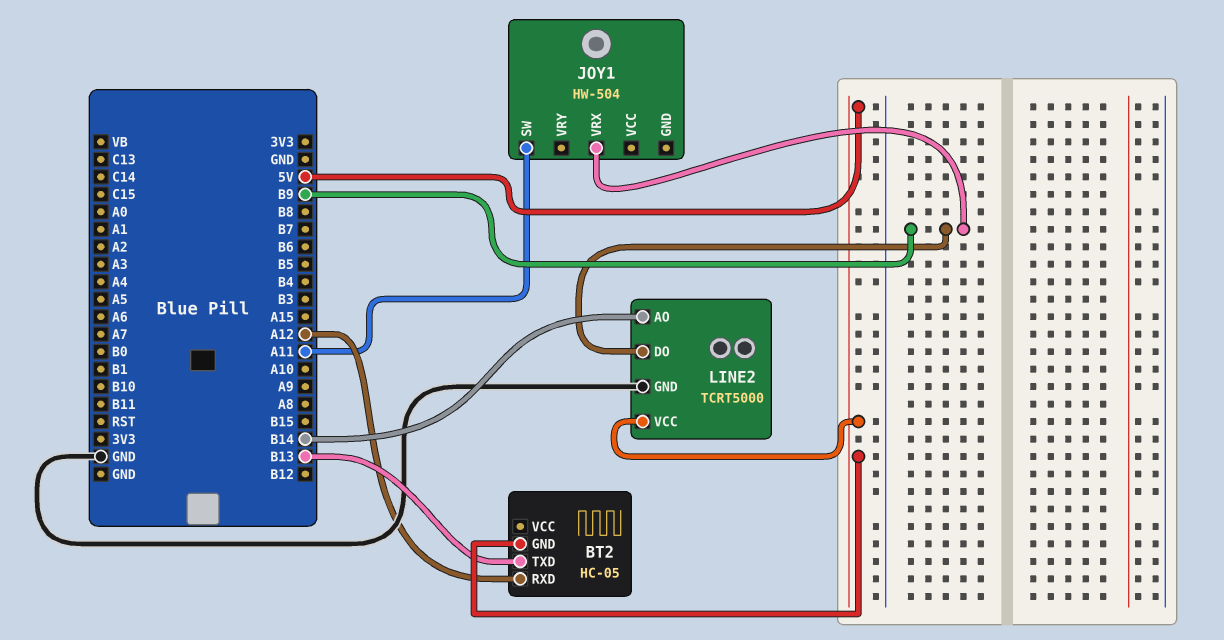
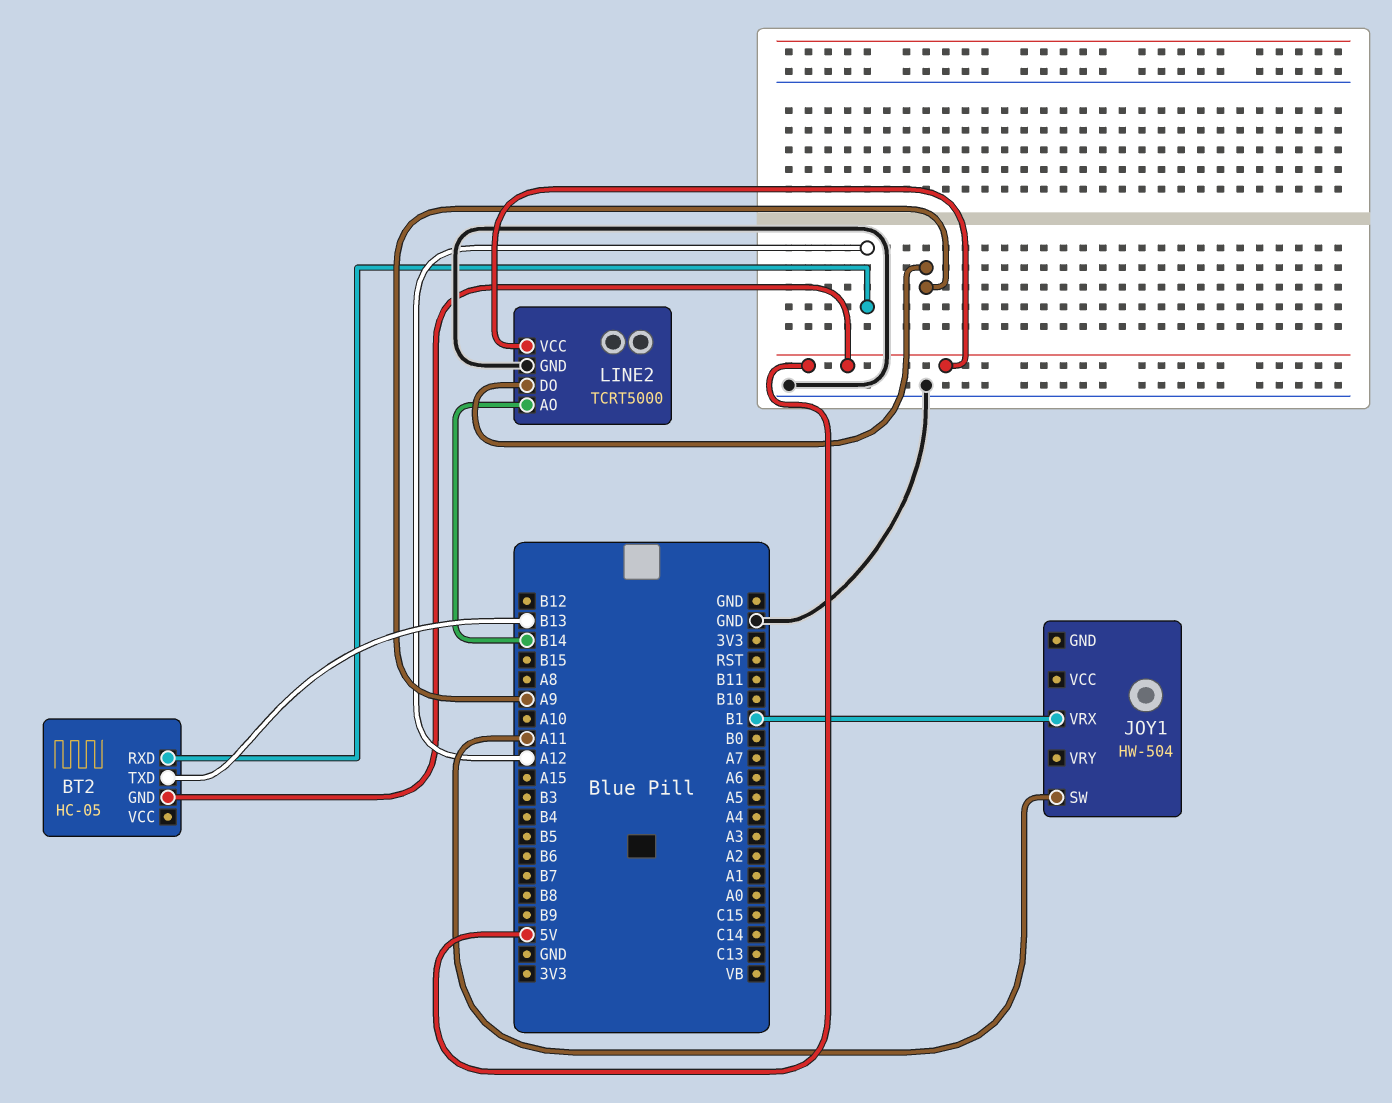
JOY1 pin VRX: B9 -> B1
LINE2 pin DO: B9 -> A9

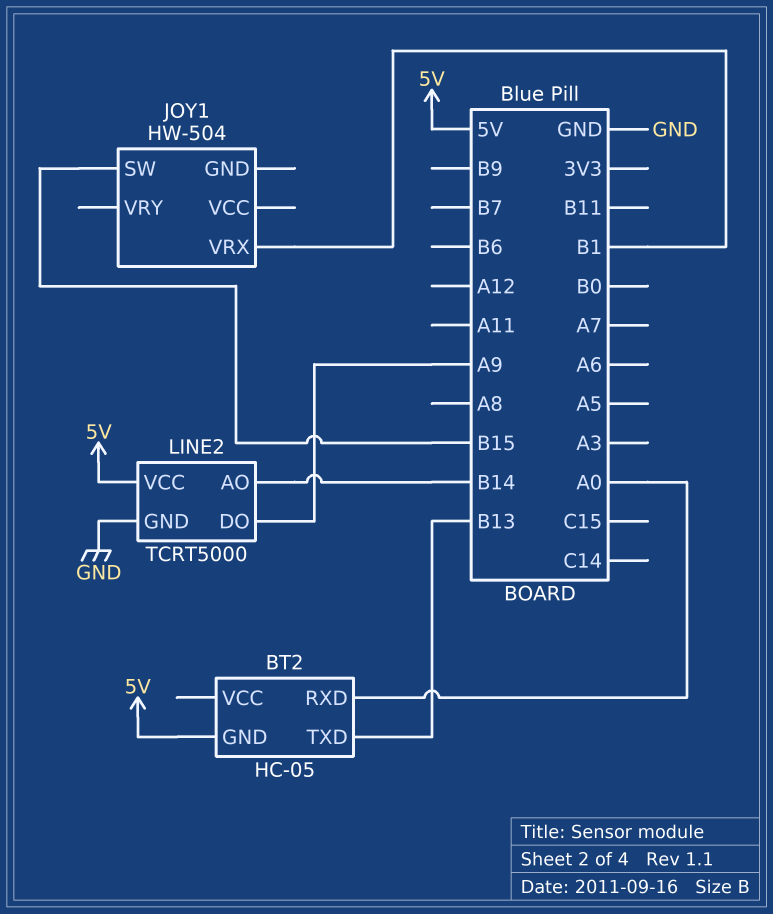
BT2 pin RXD: A12 -> A0
JOY1 pin SW: A11 -> B15

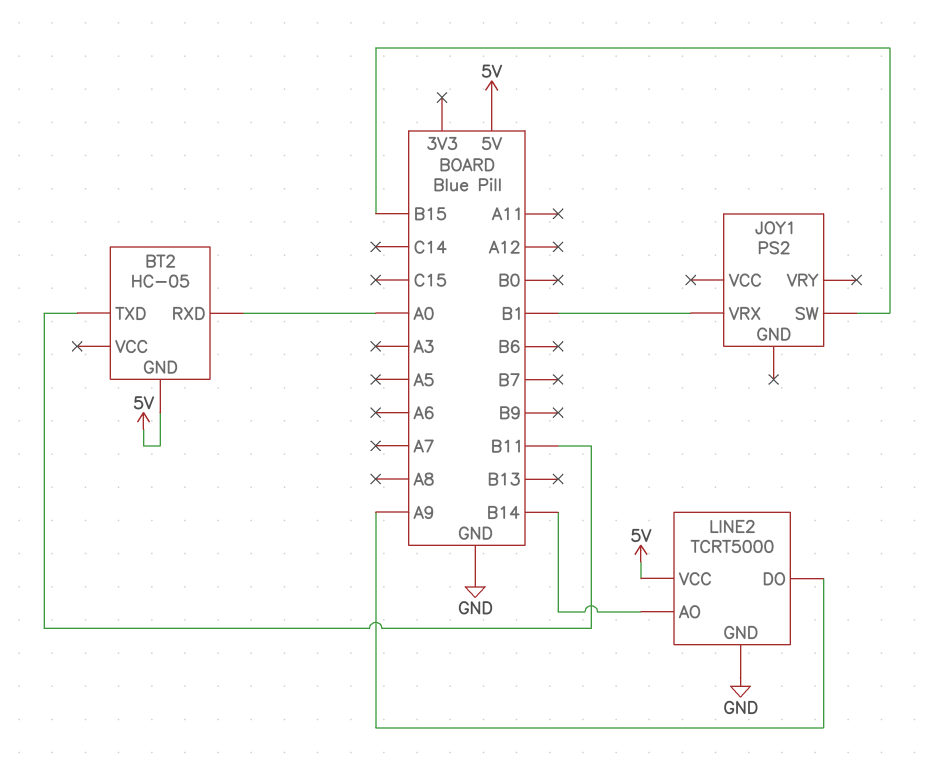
BT2 pin TXD: B13 -> B11
JOY1: HW-504 -> PS2

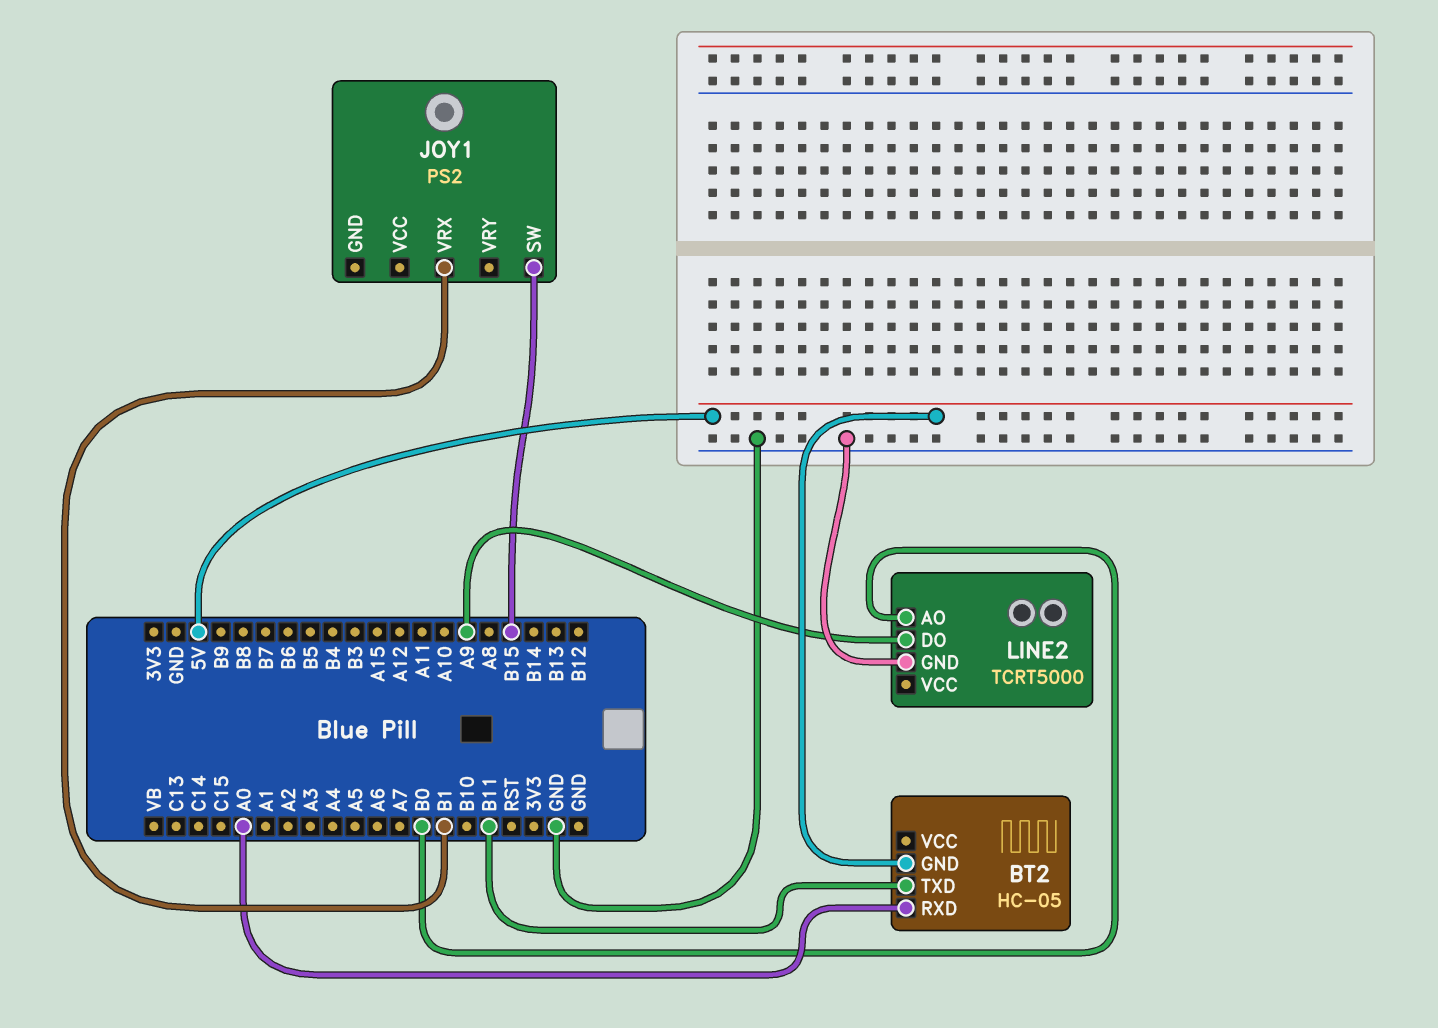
LINE2 pin AO: B14 -> B0
LINE2 pin VCC: 5V -> none

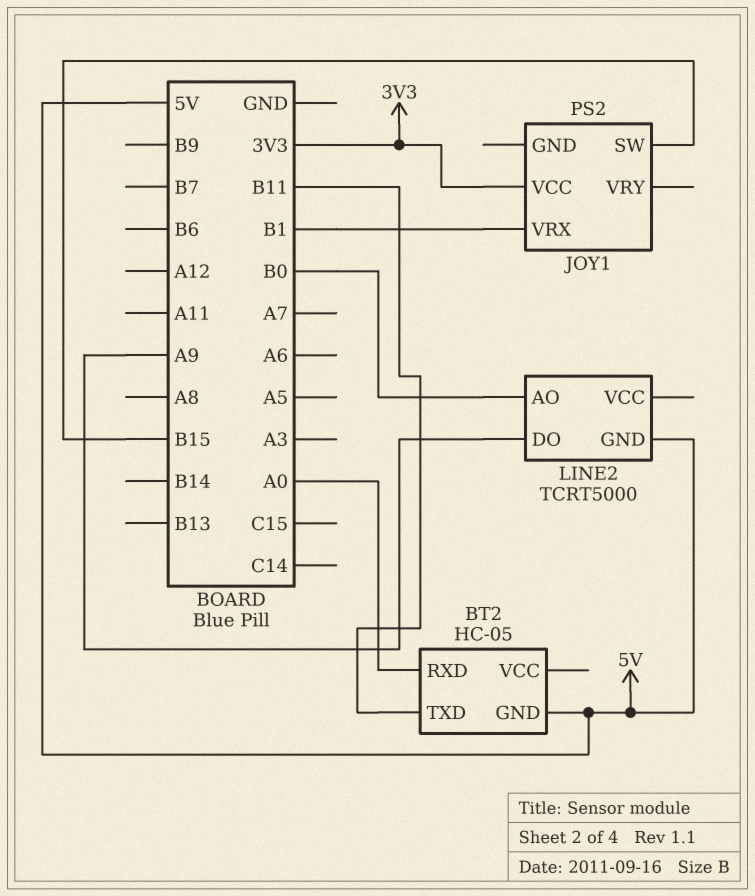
JOY1 pin VCC: none -> 3V3
LINE2 pin GND: GND -> 5V

